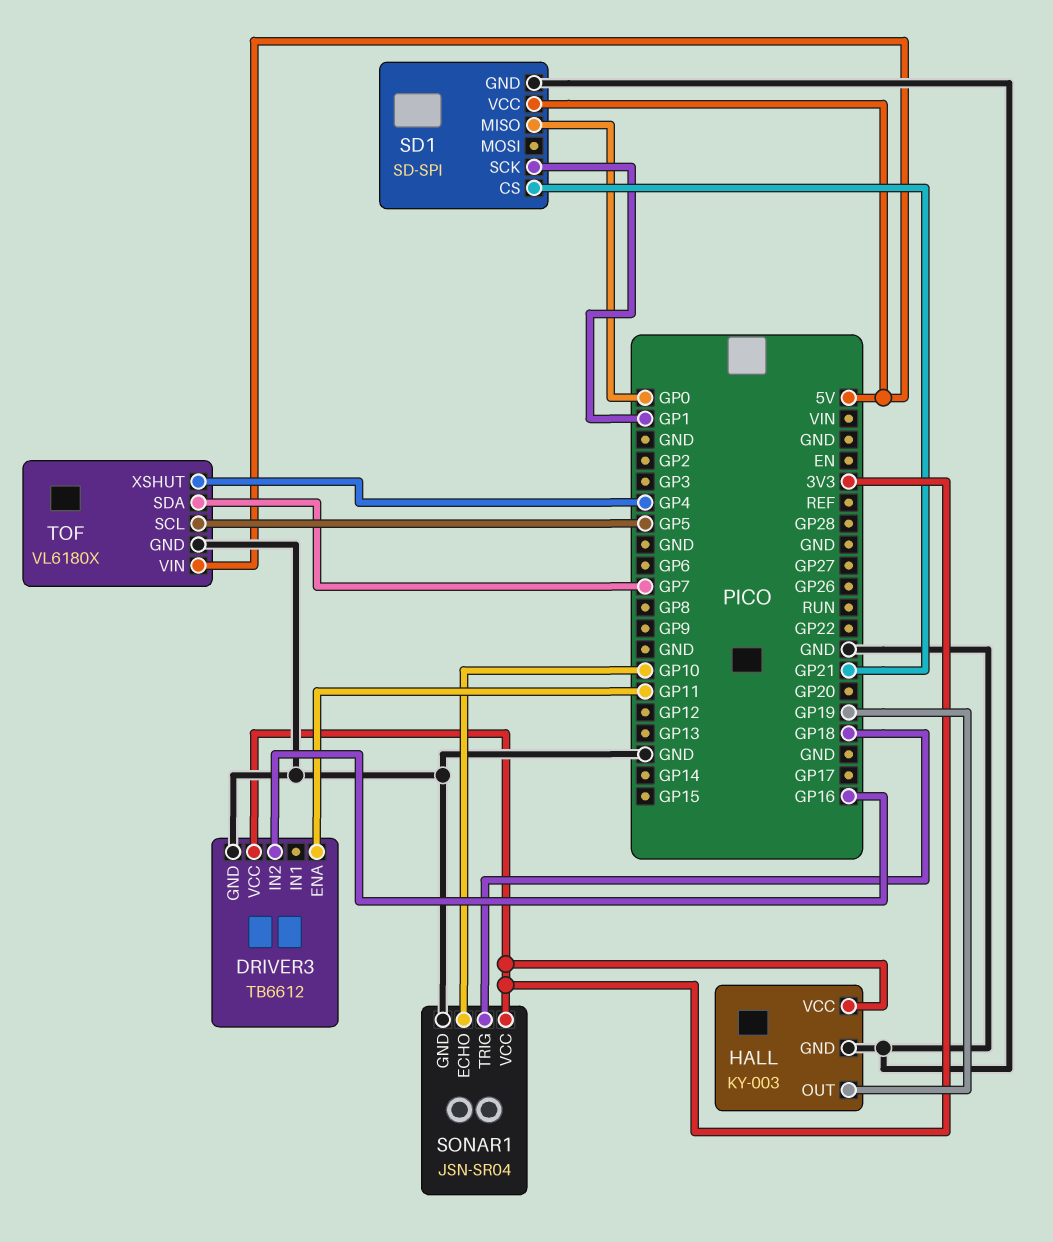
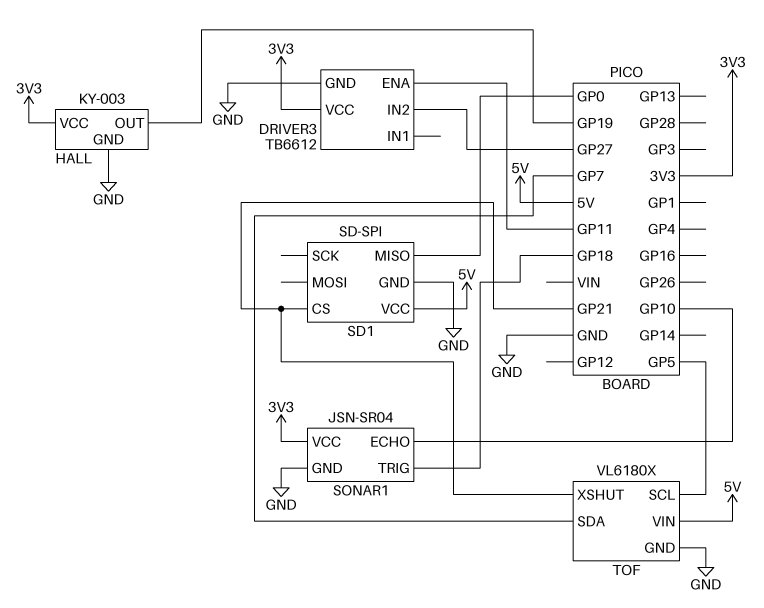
DRIVER3 pin IN2: GP16 -> GP27
SD1 pin SCK: GP1 -> none
TOF pin XSHUT: GP4 -> GP21

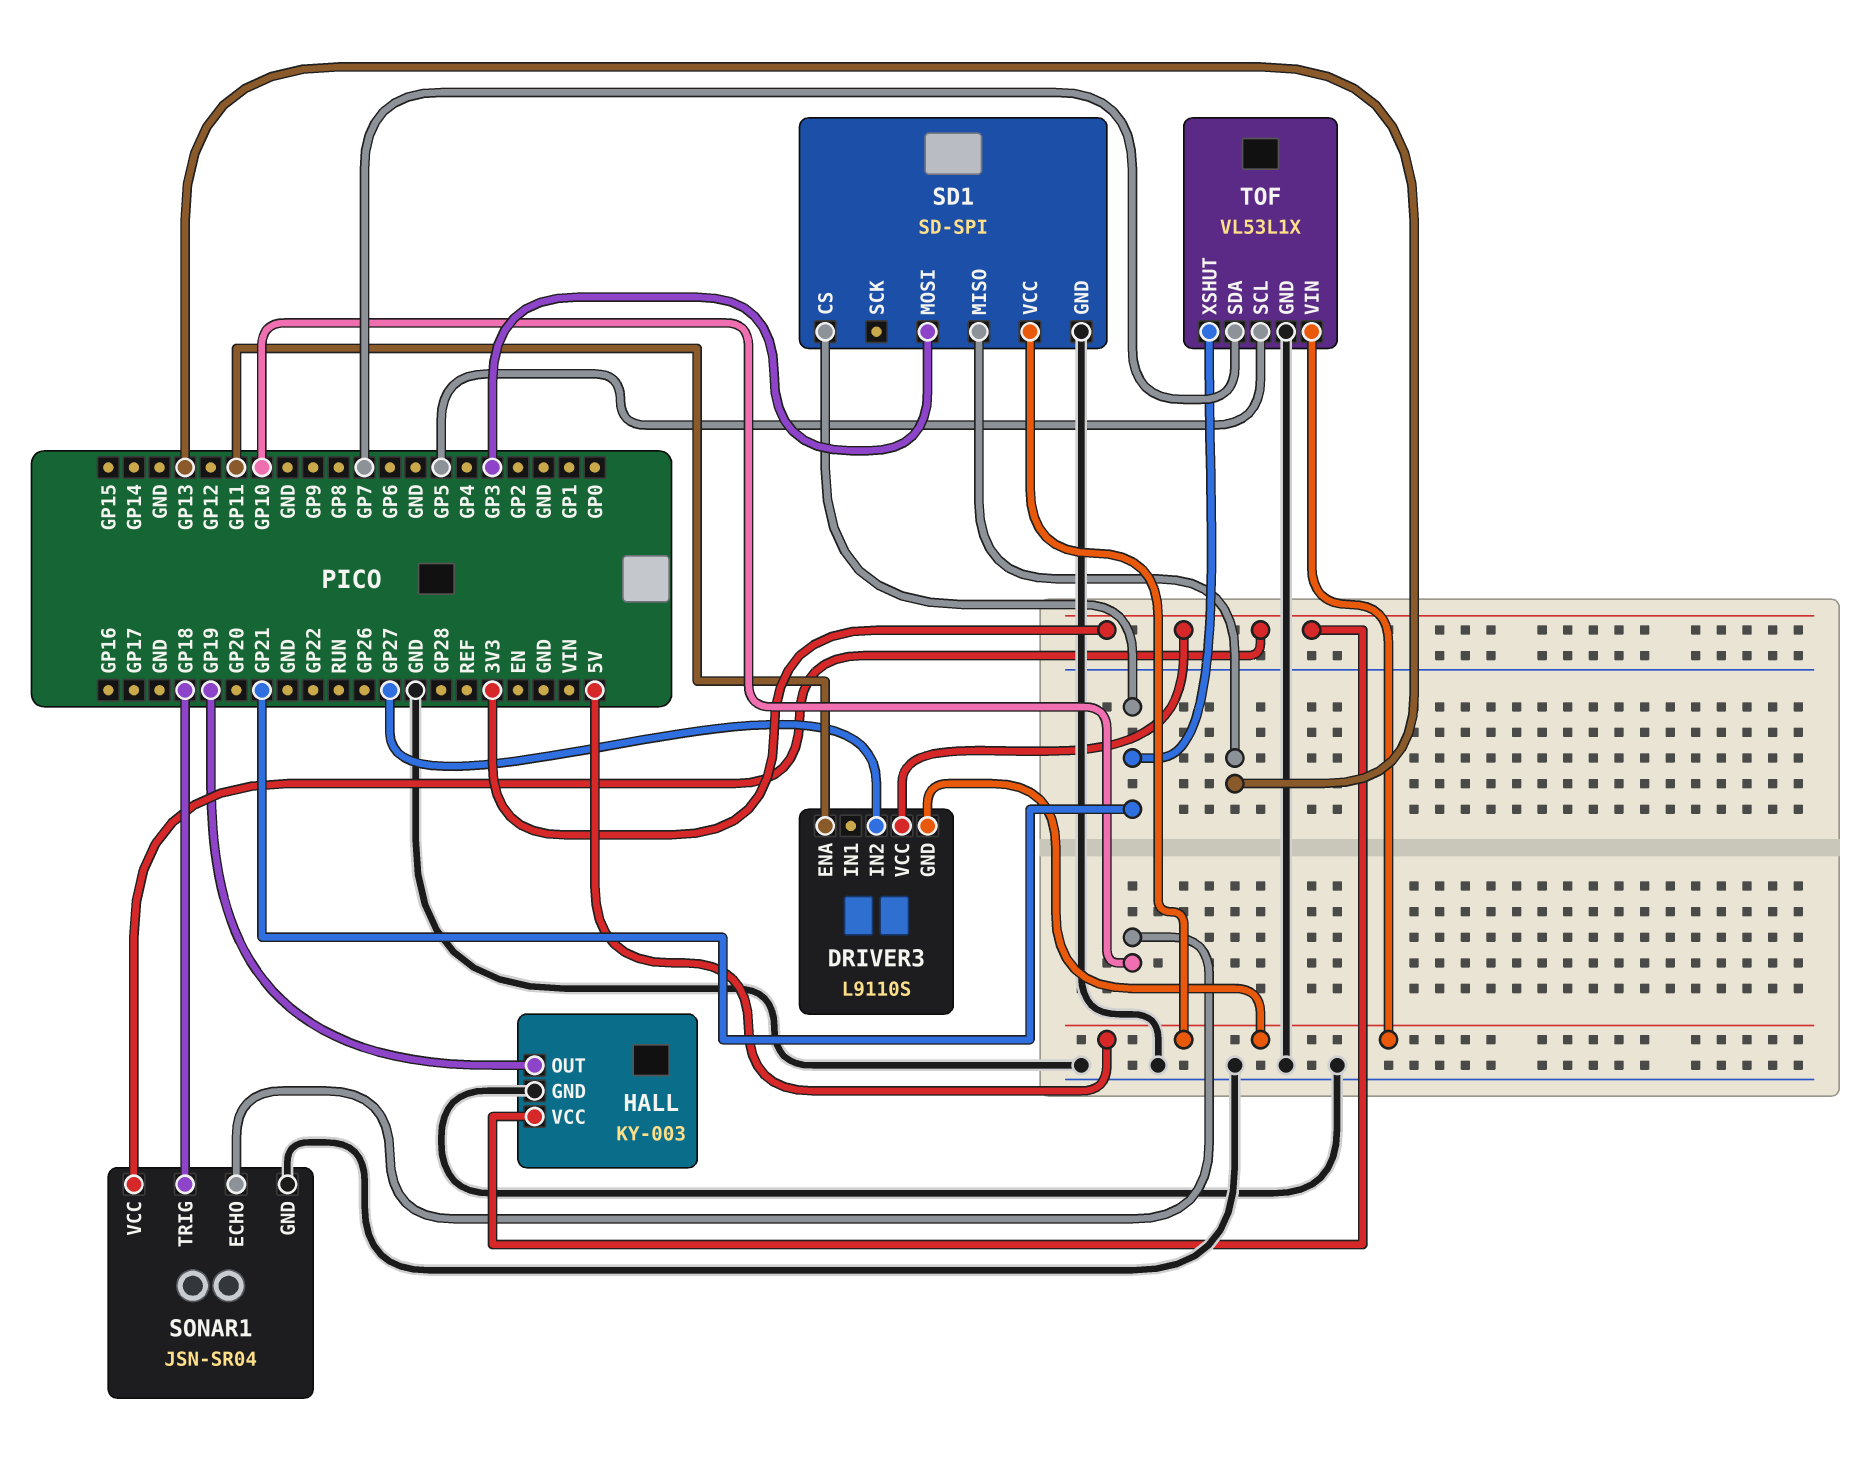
DRIVER3: TB6612 -> L9110S
DRIVER3 pin GND: GND -> 5V
SD1 pin MISO: GP0 -> GP13
SD1 pin MOSI: none -> GP3
TOF: VL6180X -> VL53L1X

